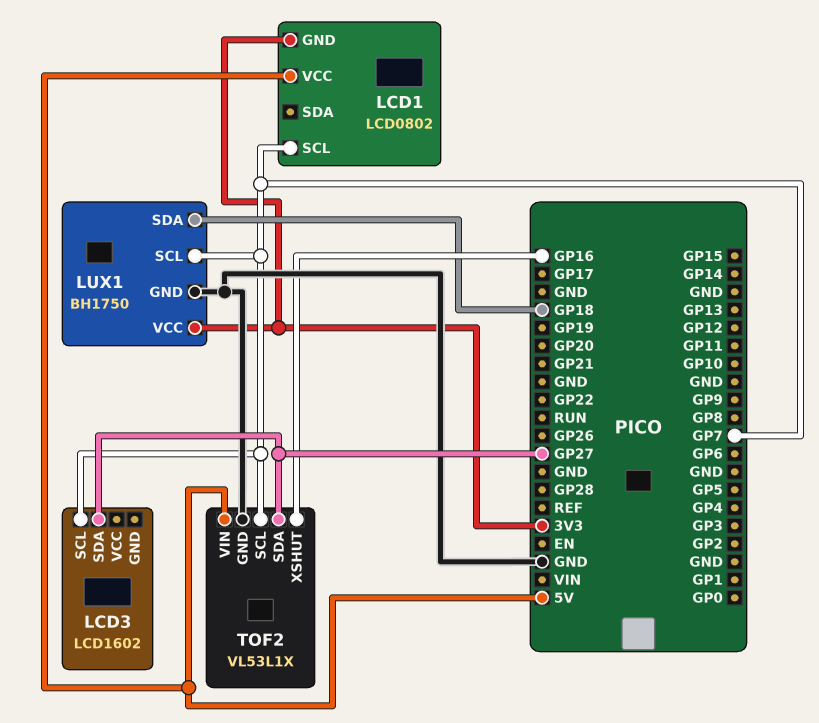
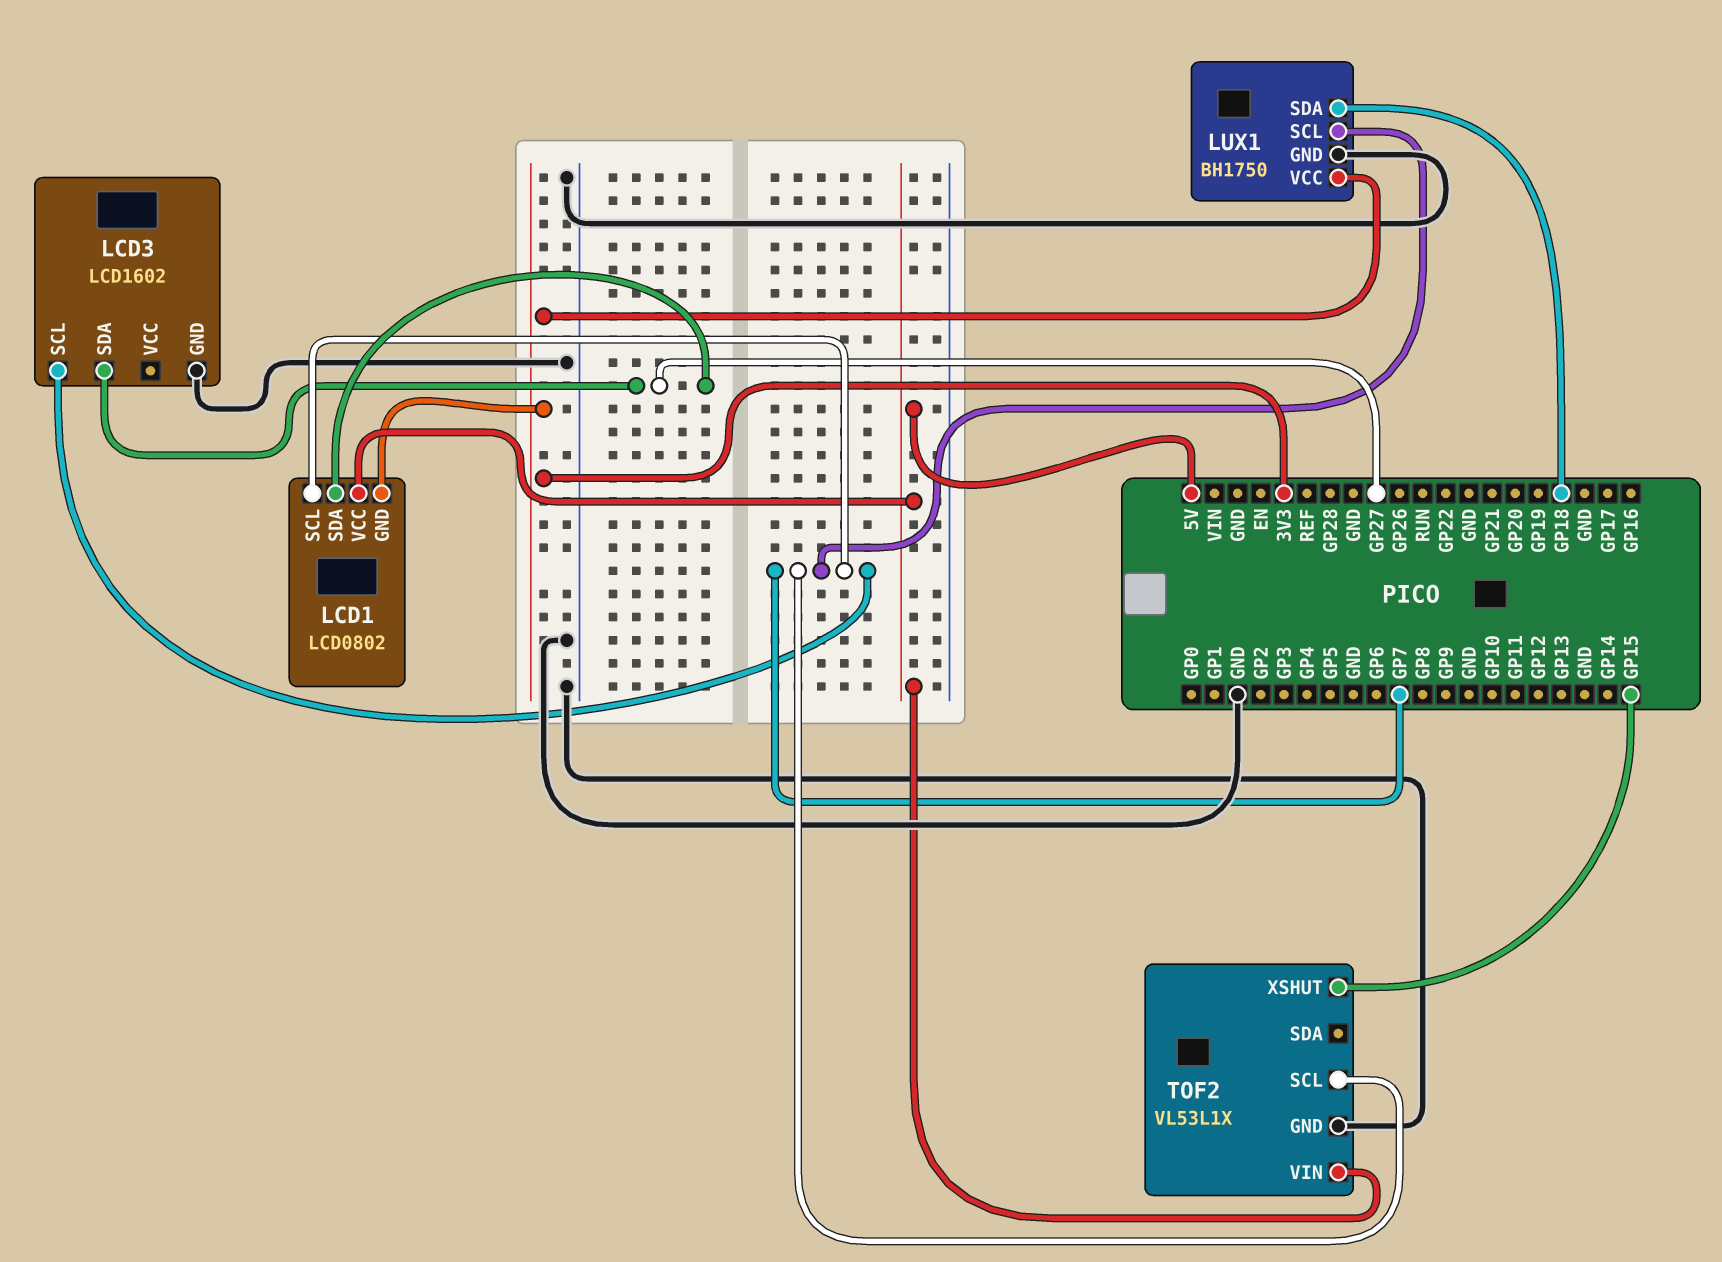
LCD1 pin SDA: none -> GP27
LCD3 pin GND: none -> GND
TOF2 pin SDA: GP27 -> none
TOF2 pin XSHUT: GP16 -> GP15

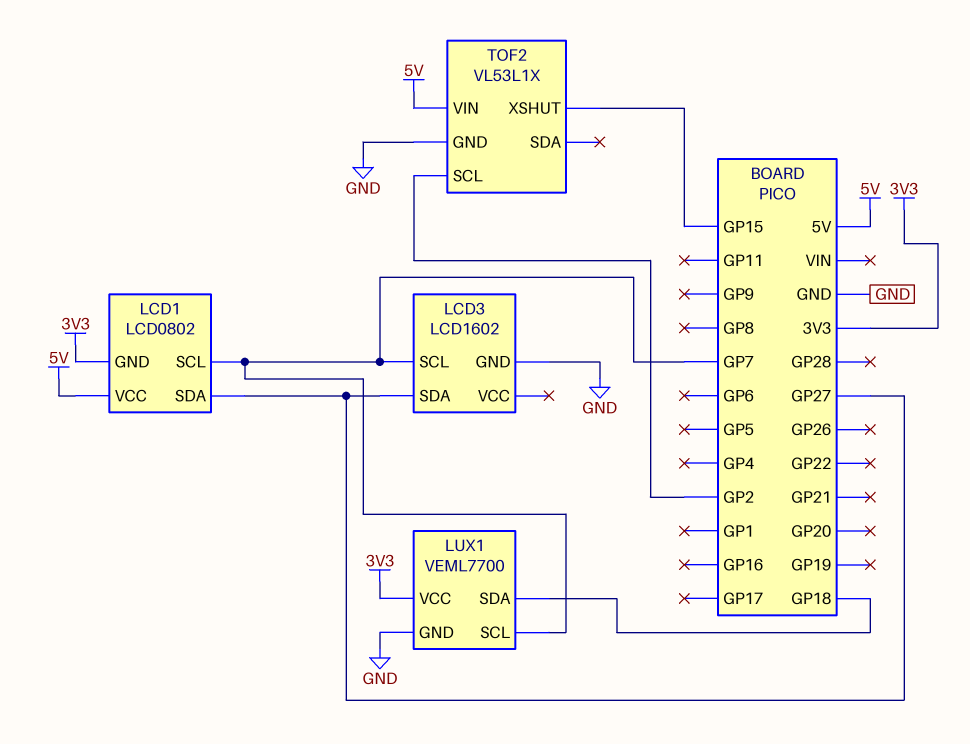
LUX1: BH1750 -> VEML7700
TOF2 pin SCL: GP7 -> GP2

